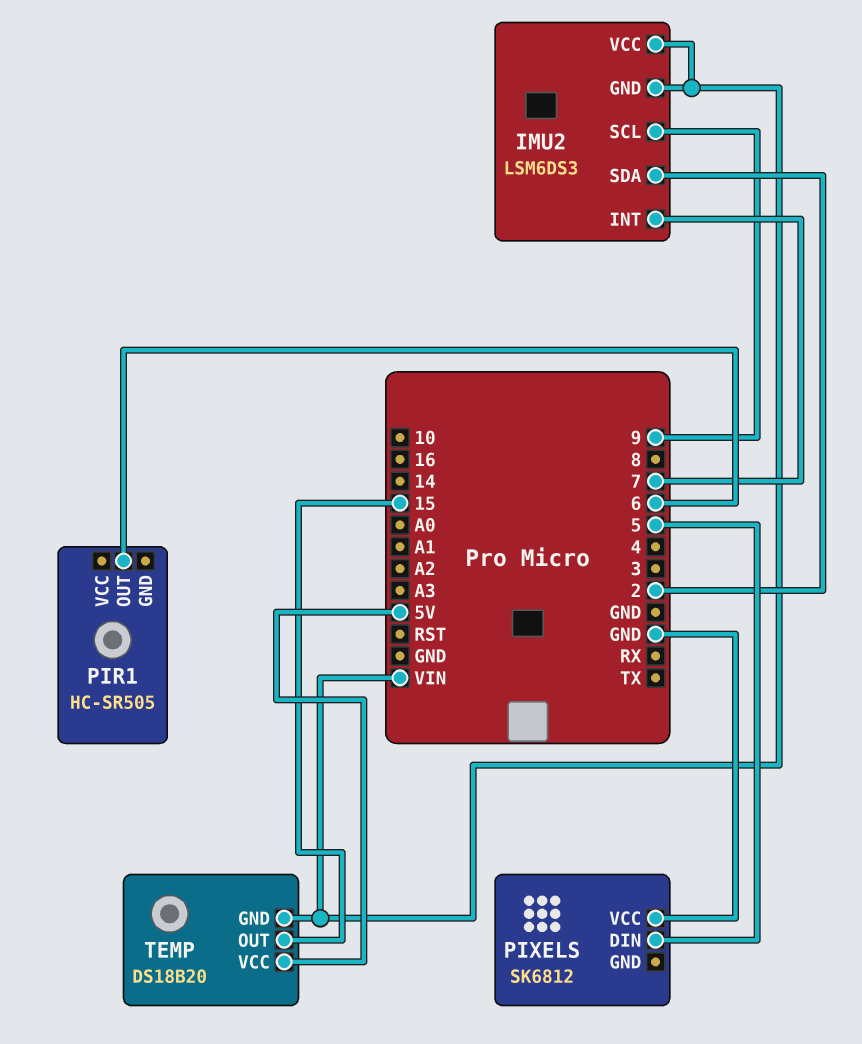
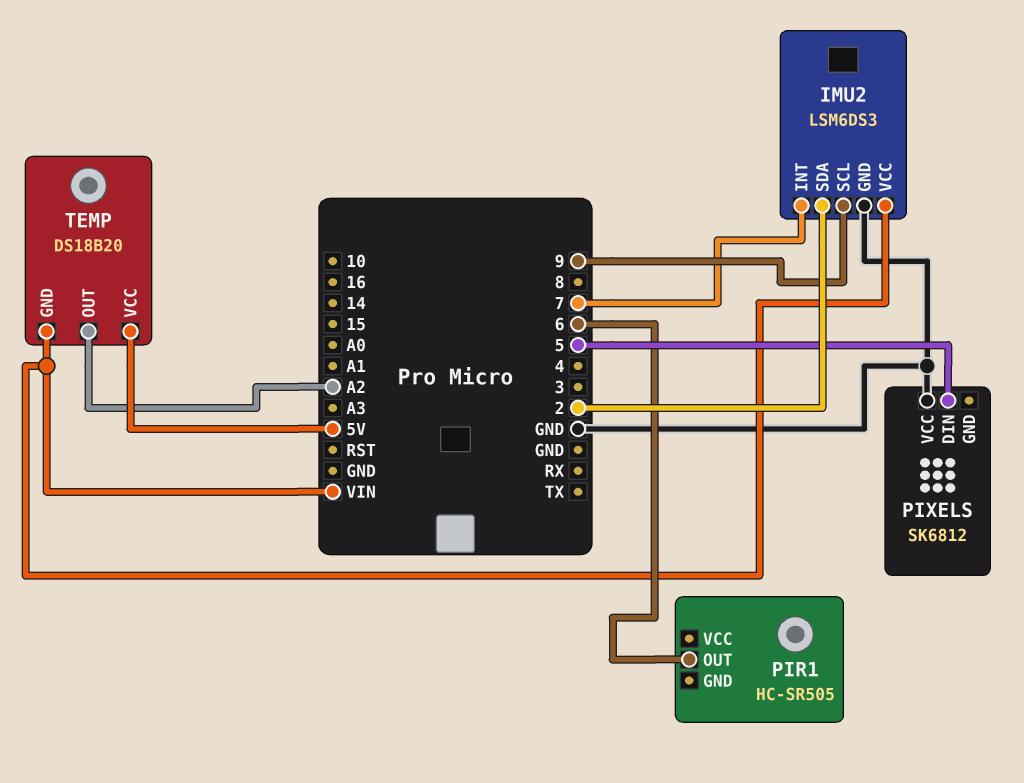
IMU2 pin GND: VIN -> GND
TEMP pin OUT: 15 -> A2

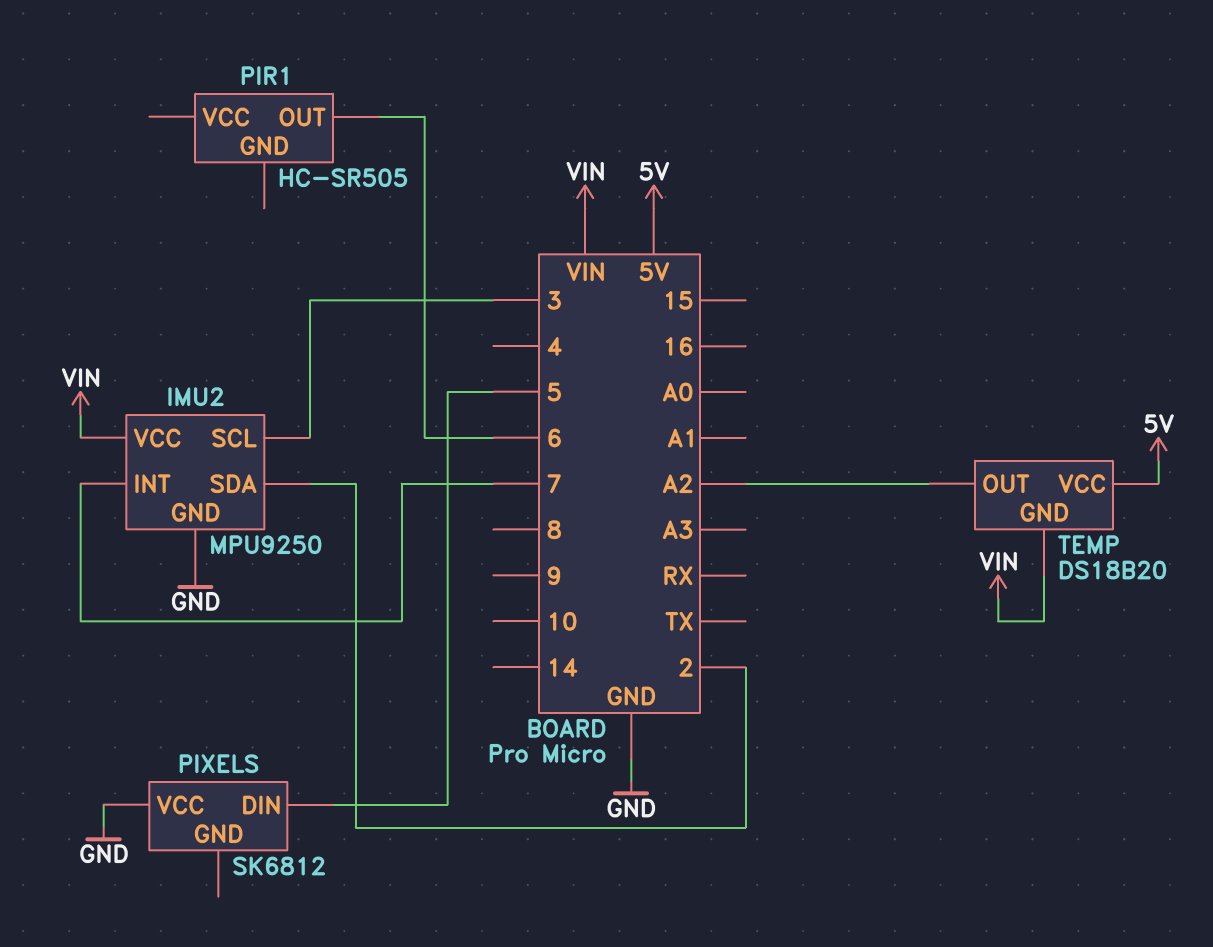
IMU2: LSM6DS3 -> MPU9250
IMU2 pin SCL: 9 -> 3

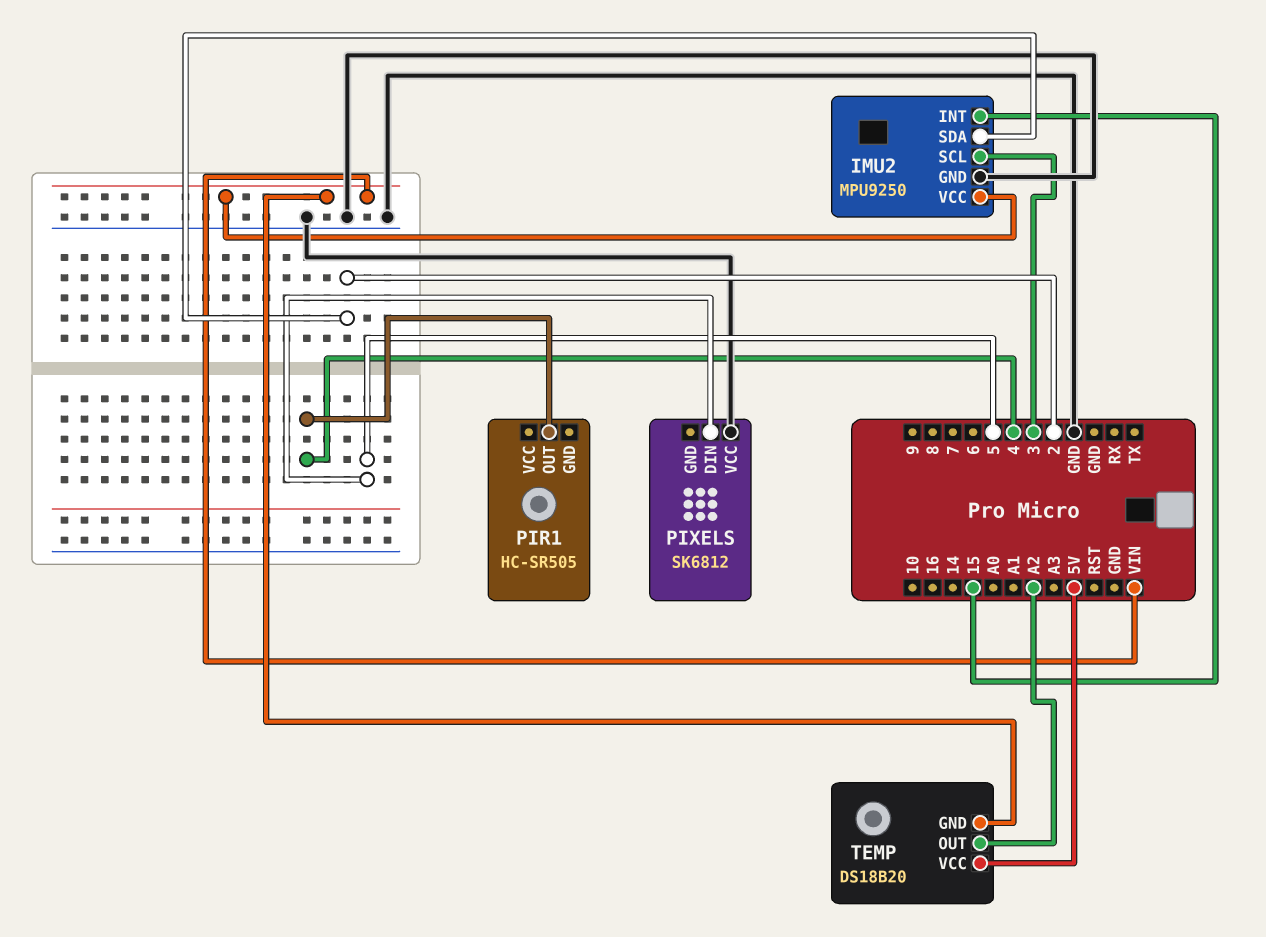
IMU2 pin INT: 7 -> 15
PIR1 pin OUT: 6 -> 4

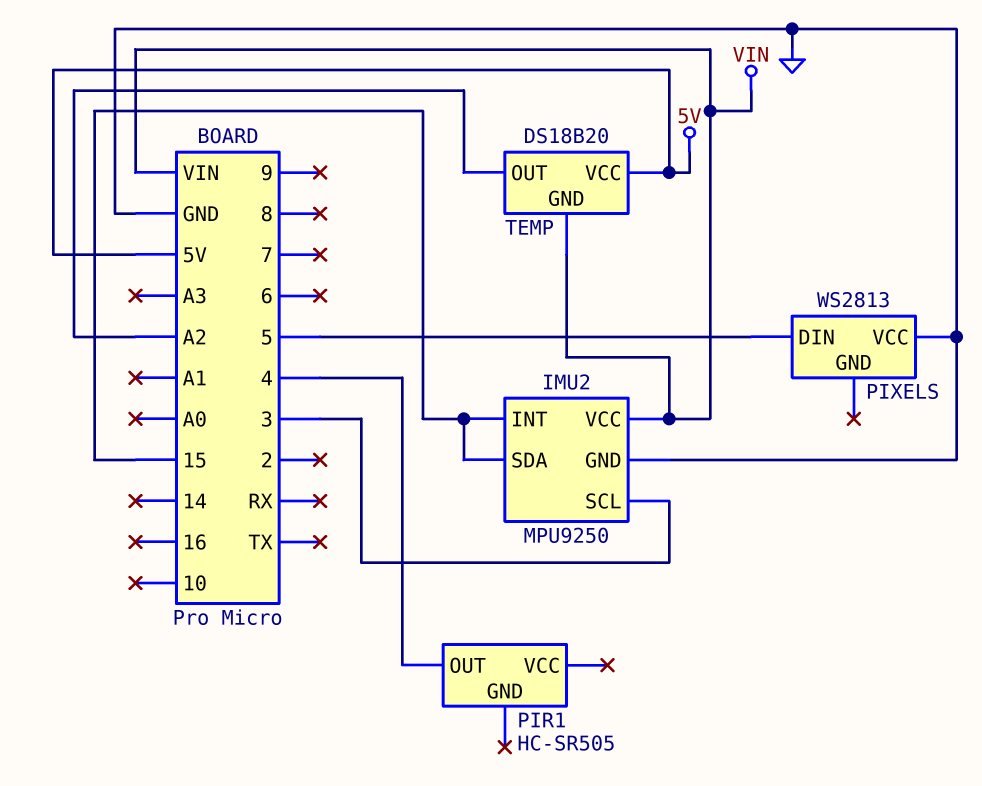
IMU2 pin SDA: 2 -> 15
PIXELS: SK6812 -> WS2813

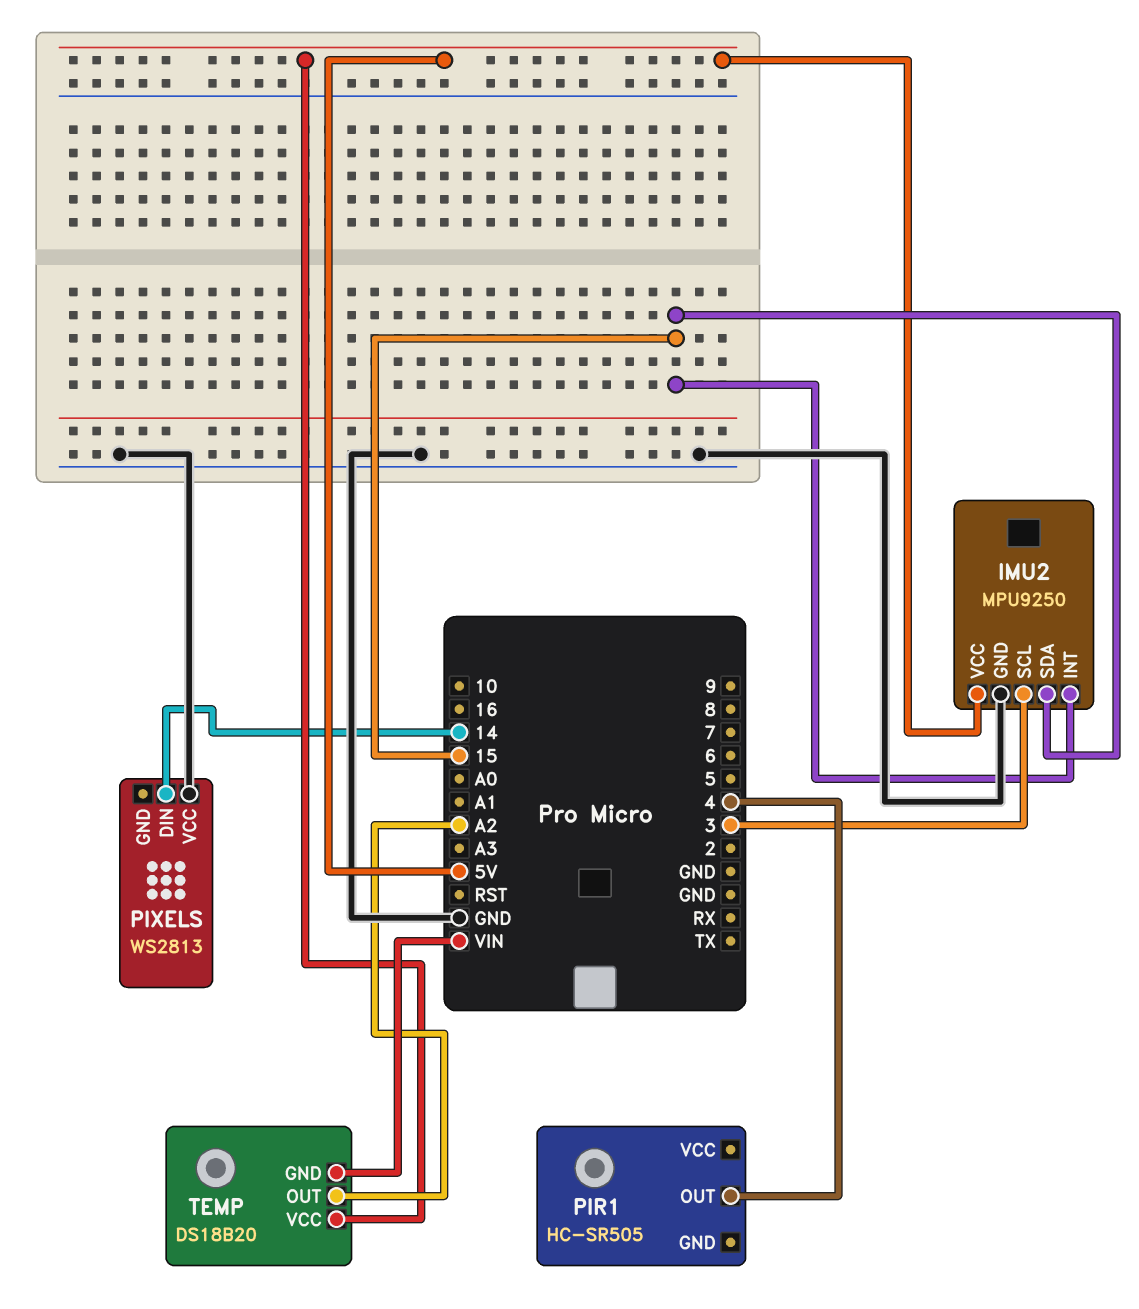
IMU2 pin VCC: VIN -> 5V
PIXELS pin DIN: 5 -> 14

